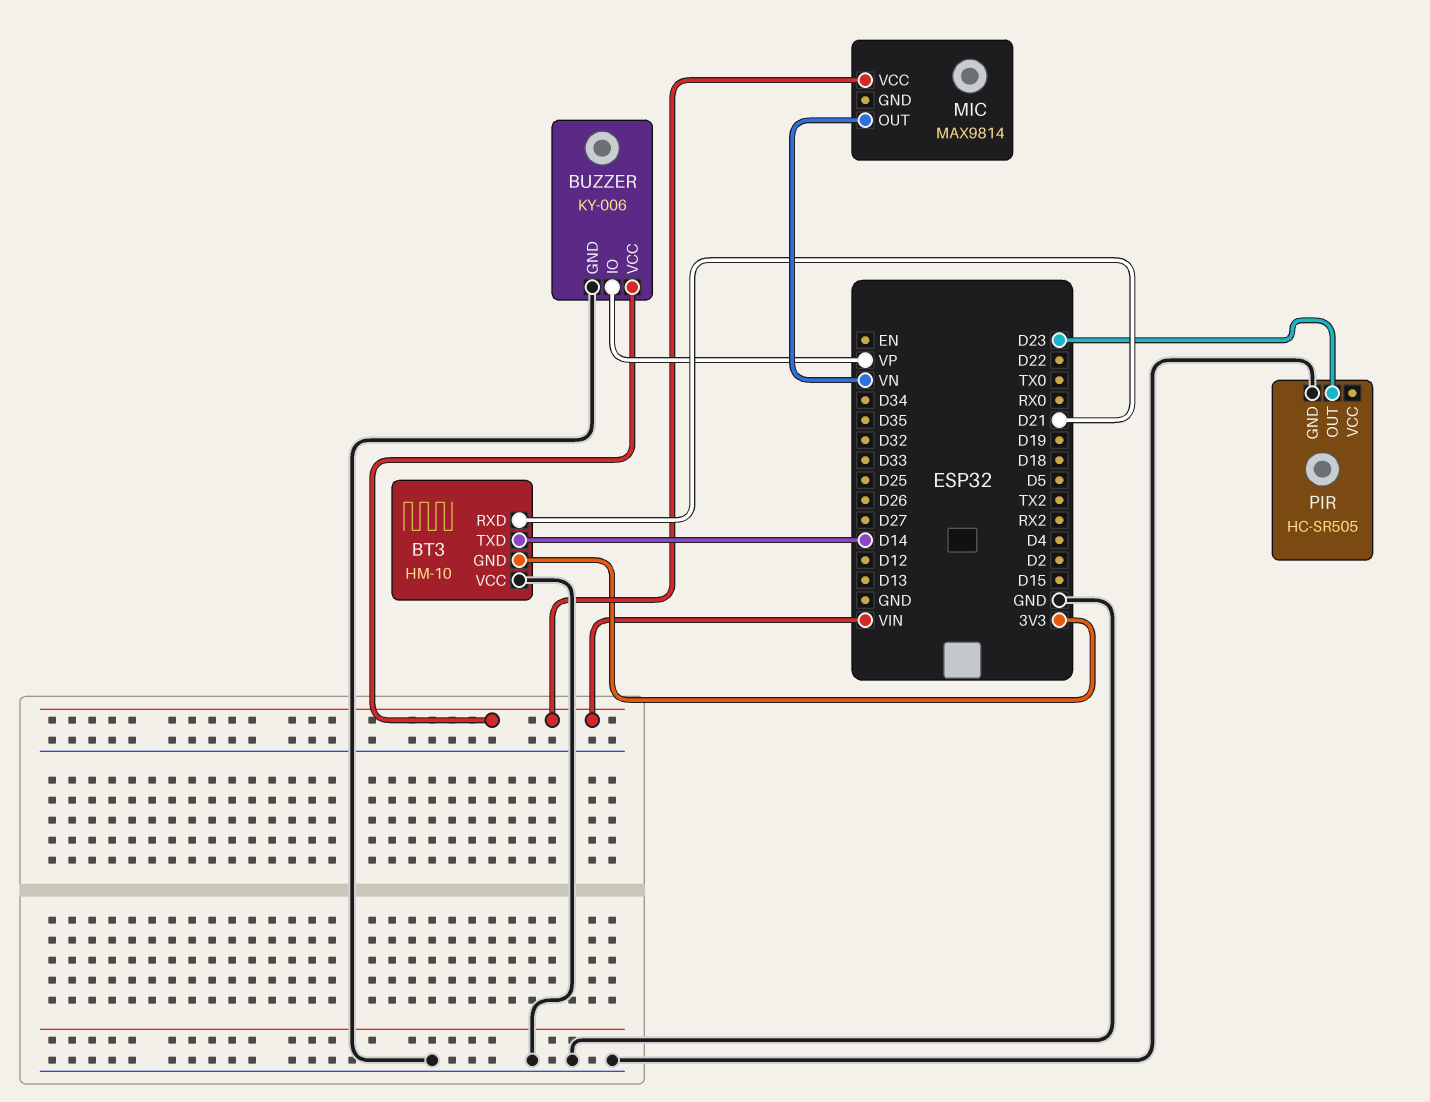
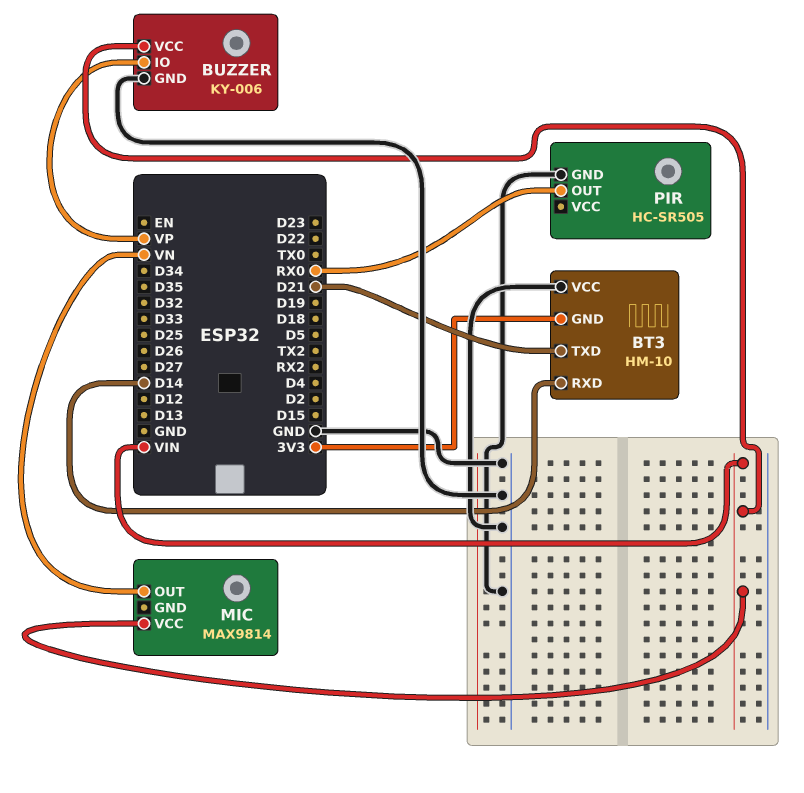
BT3 pin RXD: D21 -> D14
BT3 pin TXD: D14 -> D21
PIR pin OUT: D23 -> RX0

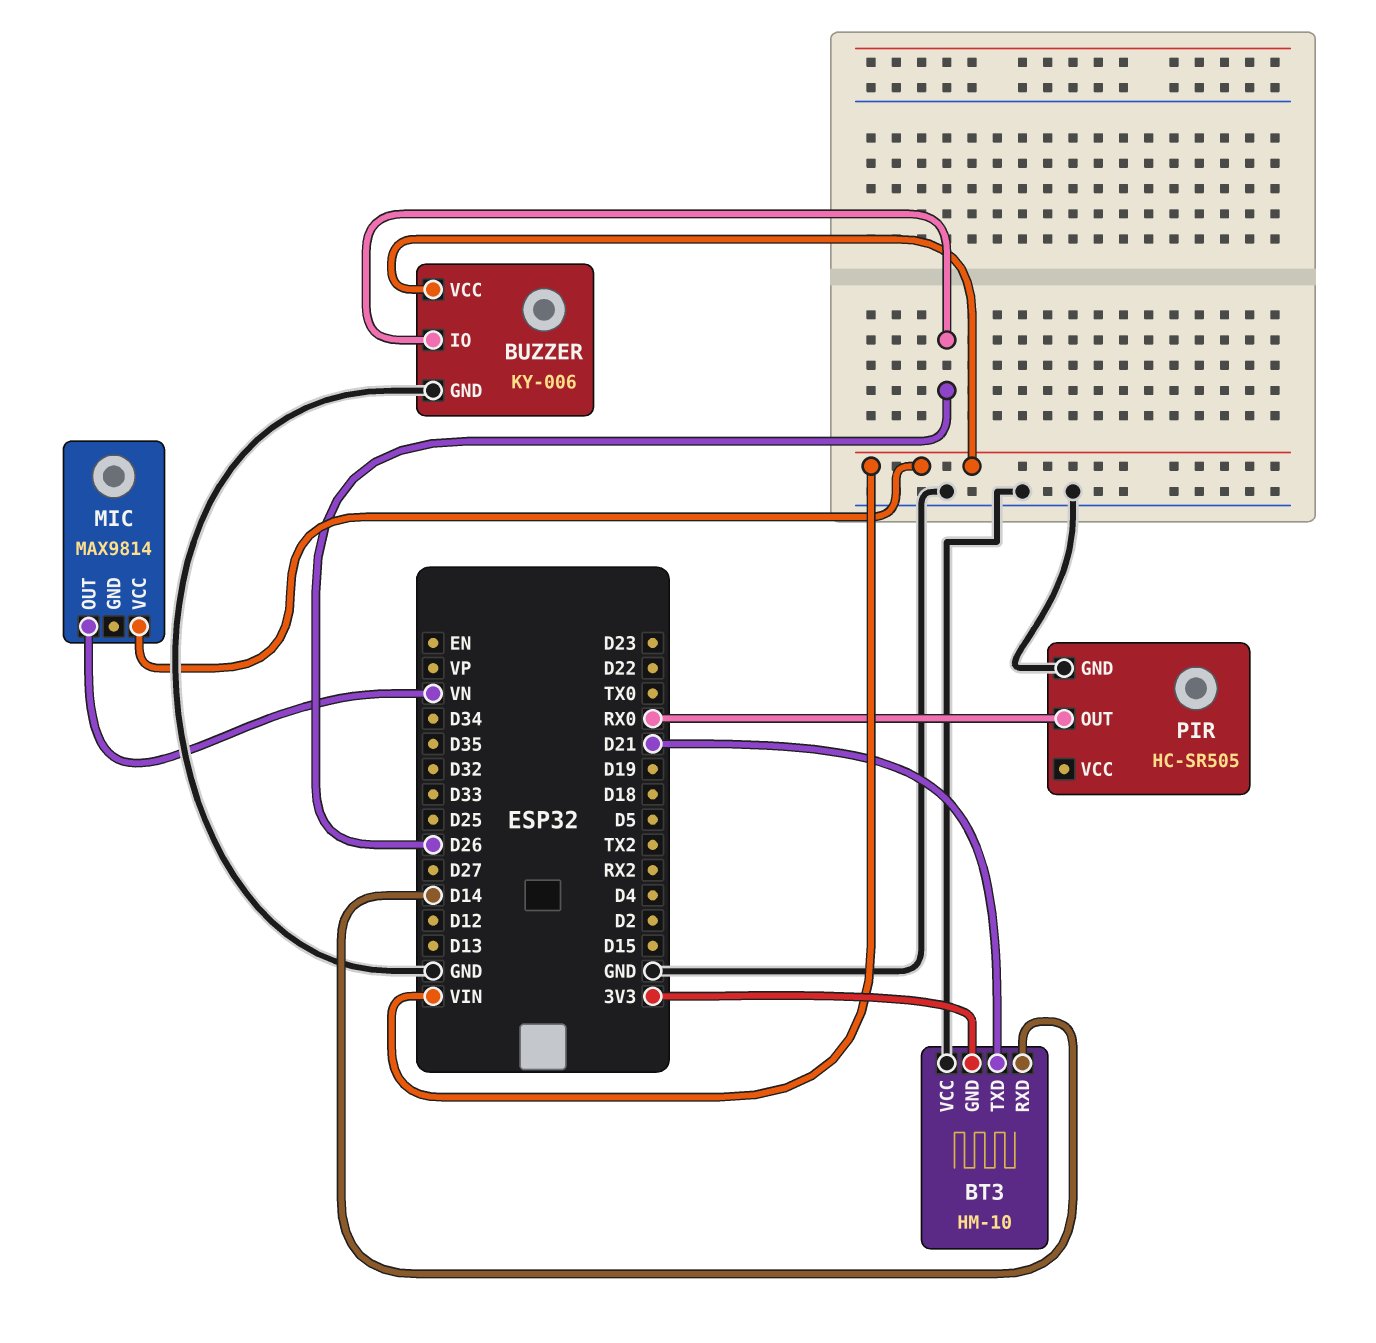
BUZZER pin IO: VP -> D26

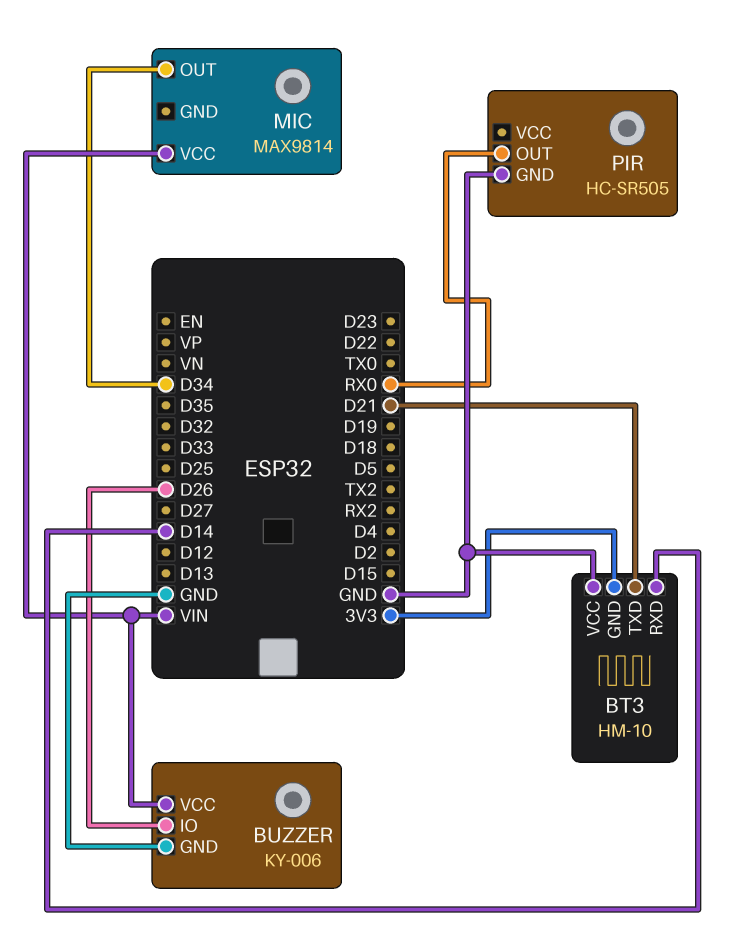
MIC pin OUT: VN -> D34

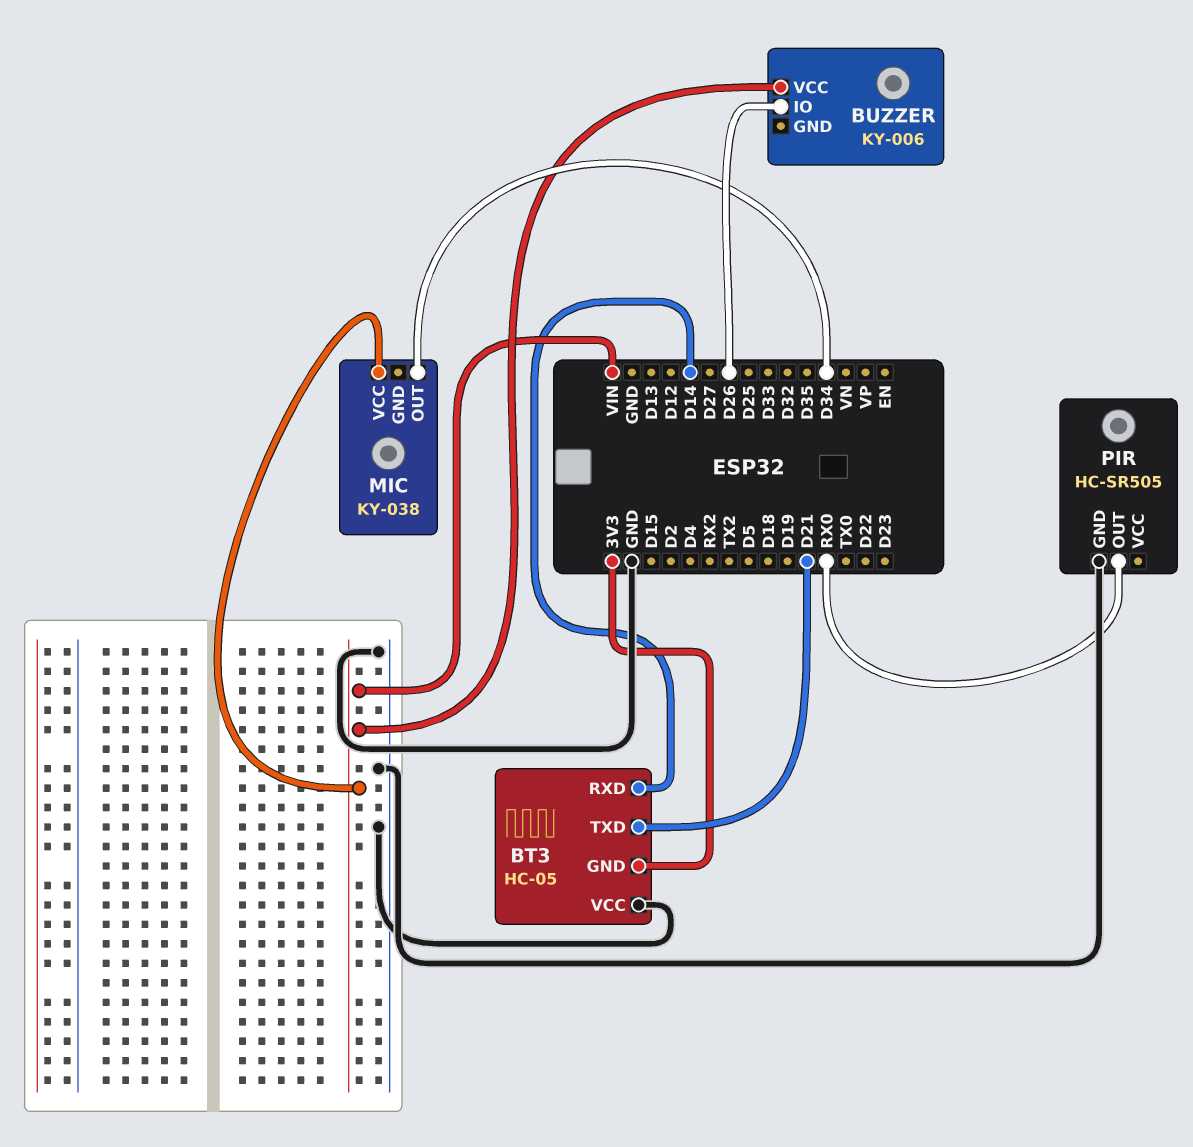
BT3: HM-10 -> HC-05
BUZZER pin GND: GND -> none
MIC: MAX9814 -> KY-038

